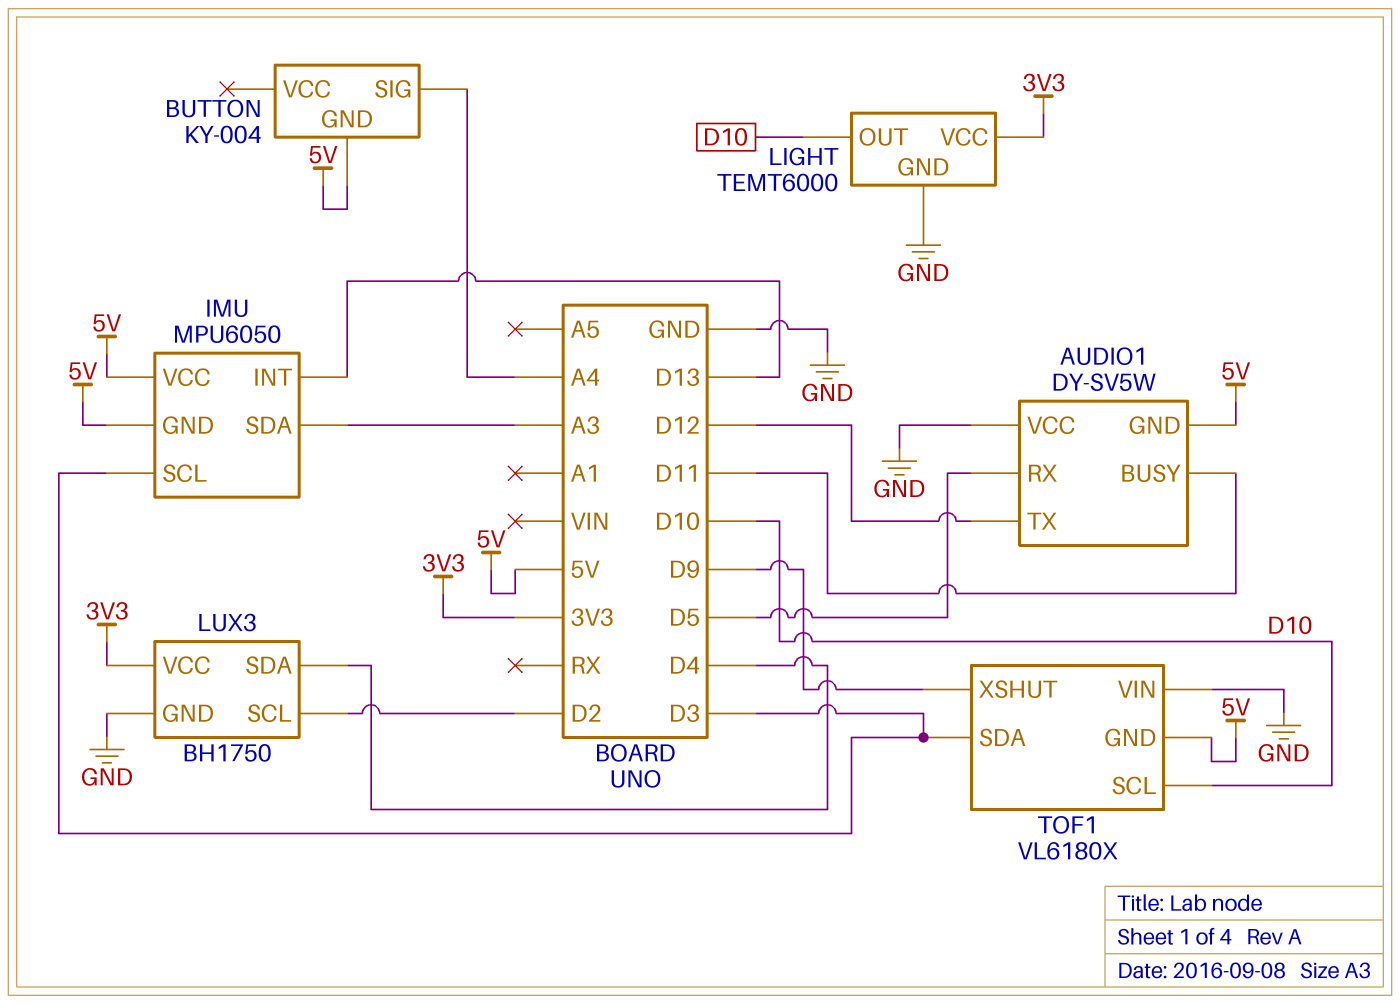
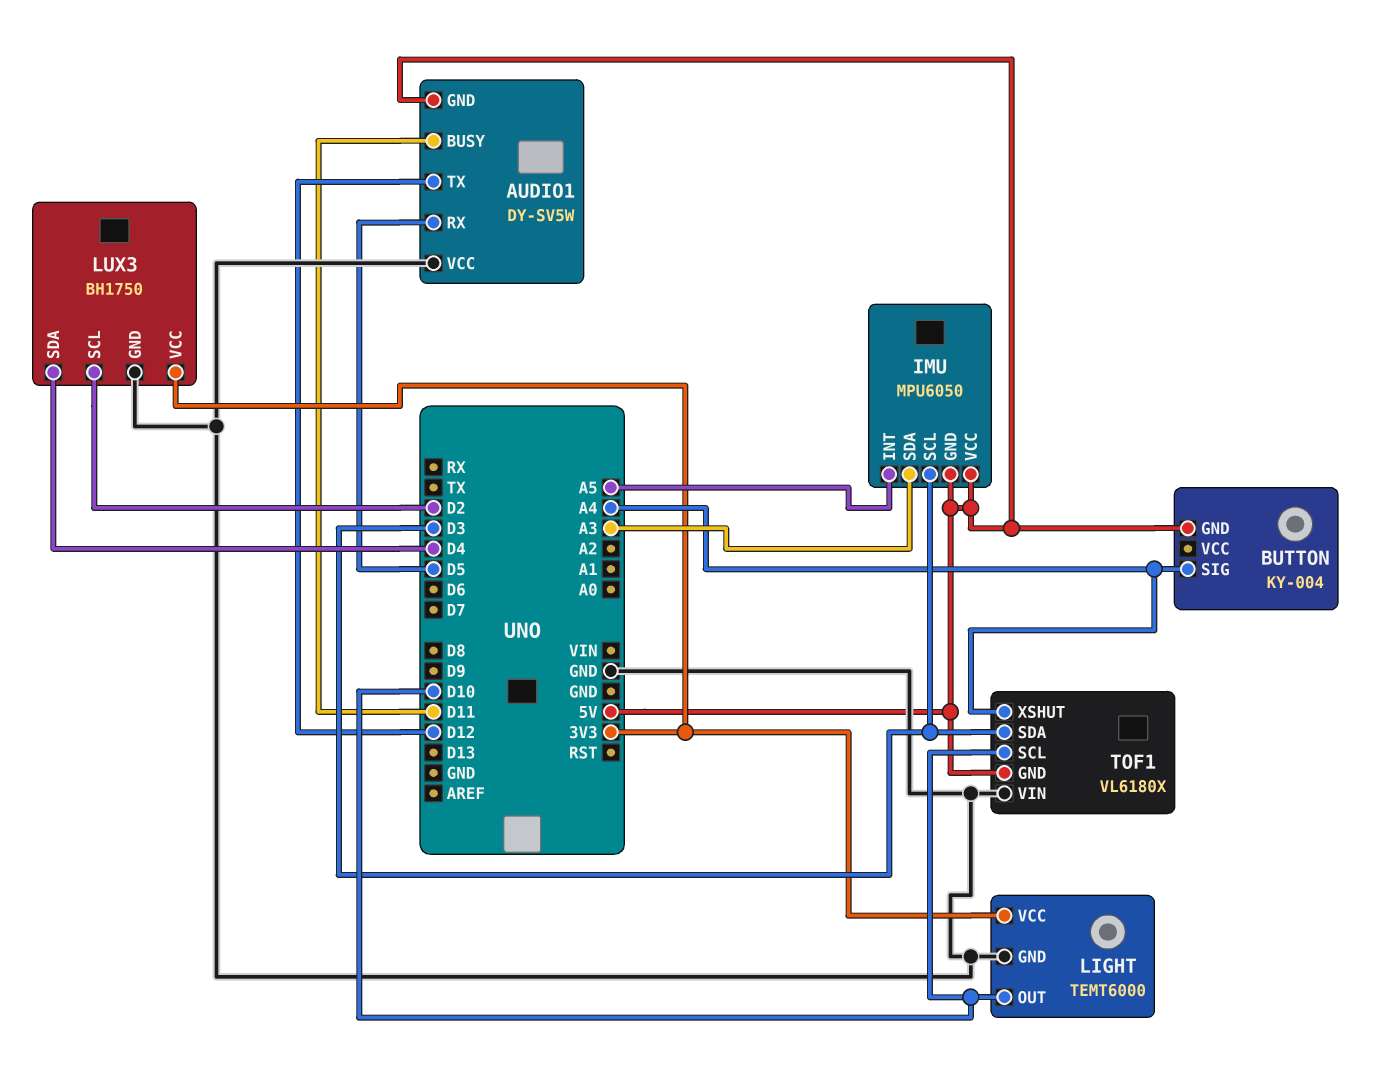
IMU pin INT: D13 -> A5
TOF1 pin XSHUT: D9 -> A4

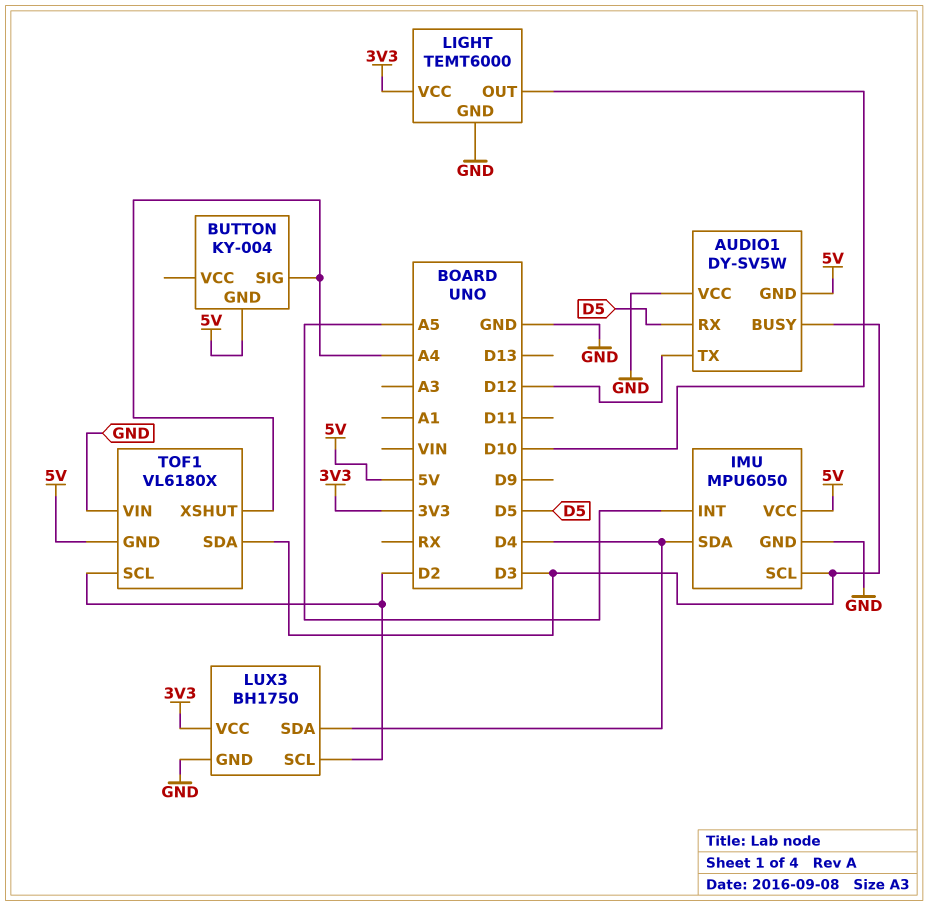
AUDIO1 pin BUSY: D11 -> D3
IMU pin GND: 5V -> GND
IMU pin SDA: A3 -> D4
TOF1 pin SCL: D10 -> D2

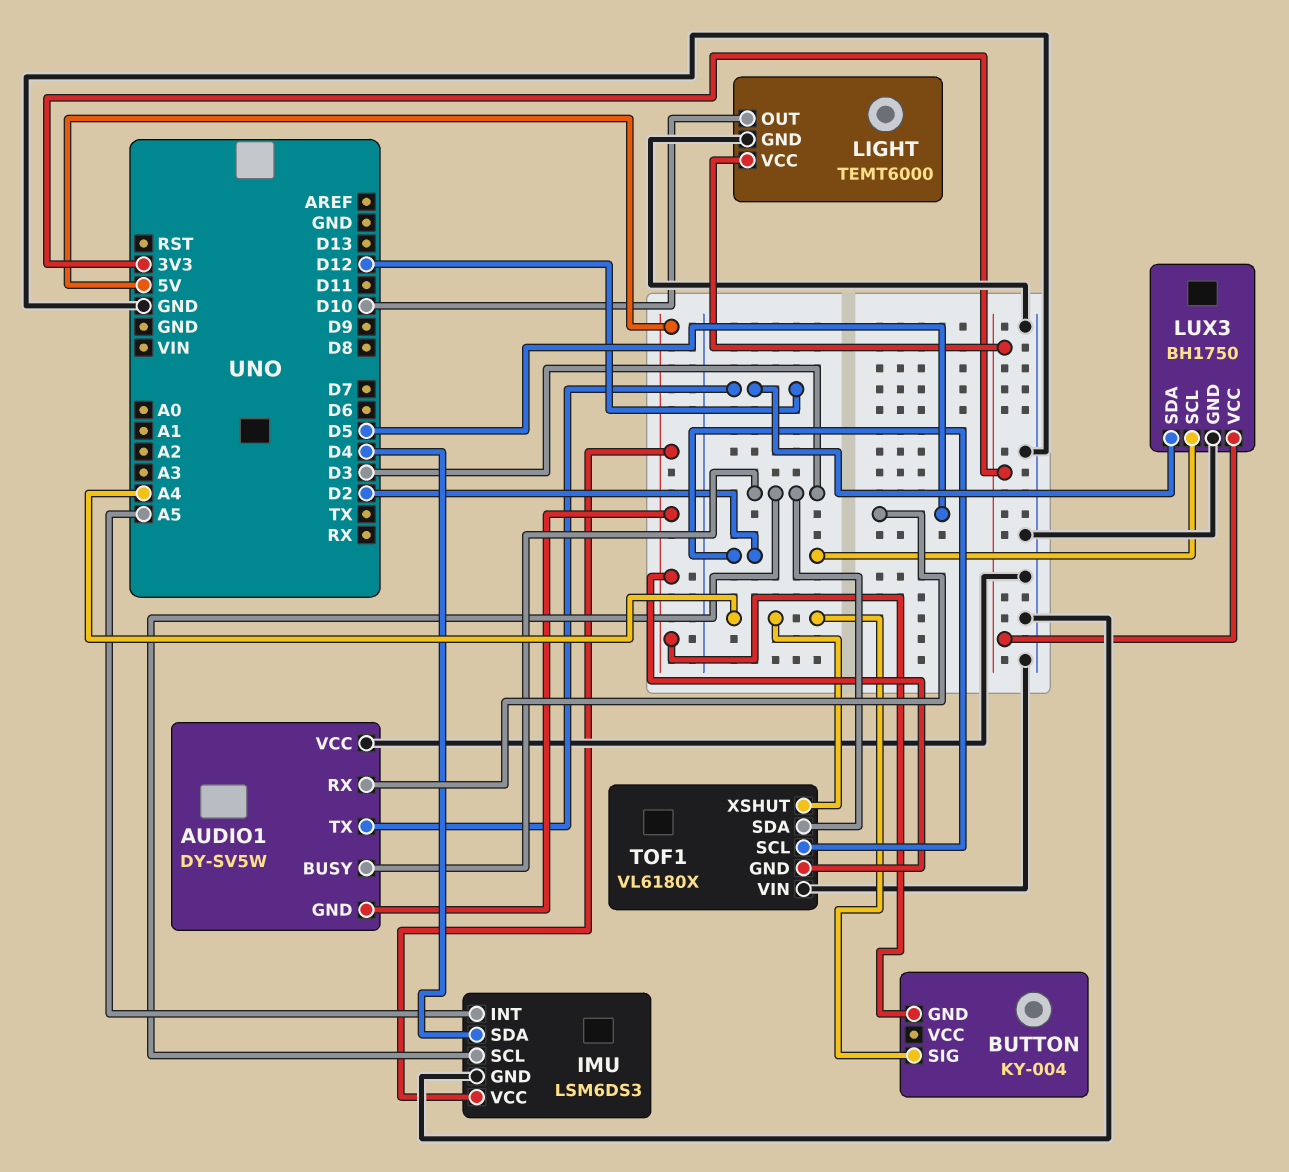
IMU: MPU6050 -> LSM6DS3
LUX3 pin SDA: D4 -> D12

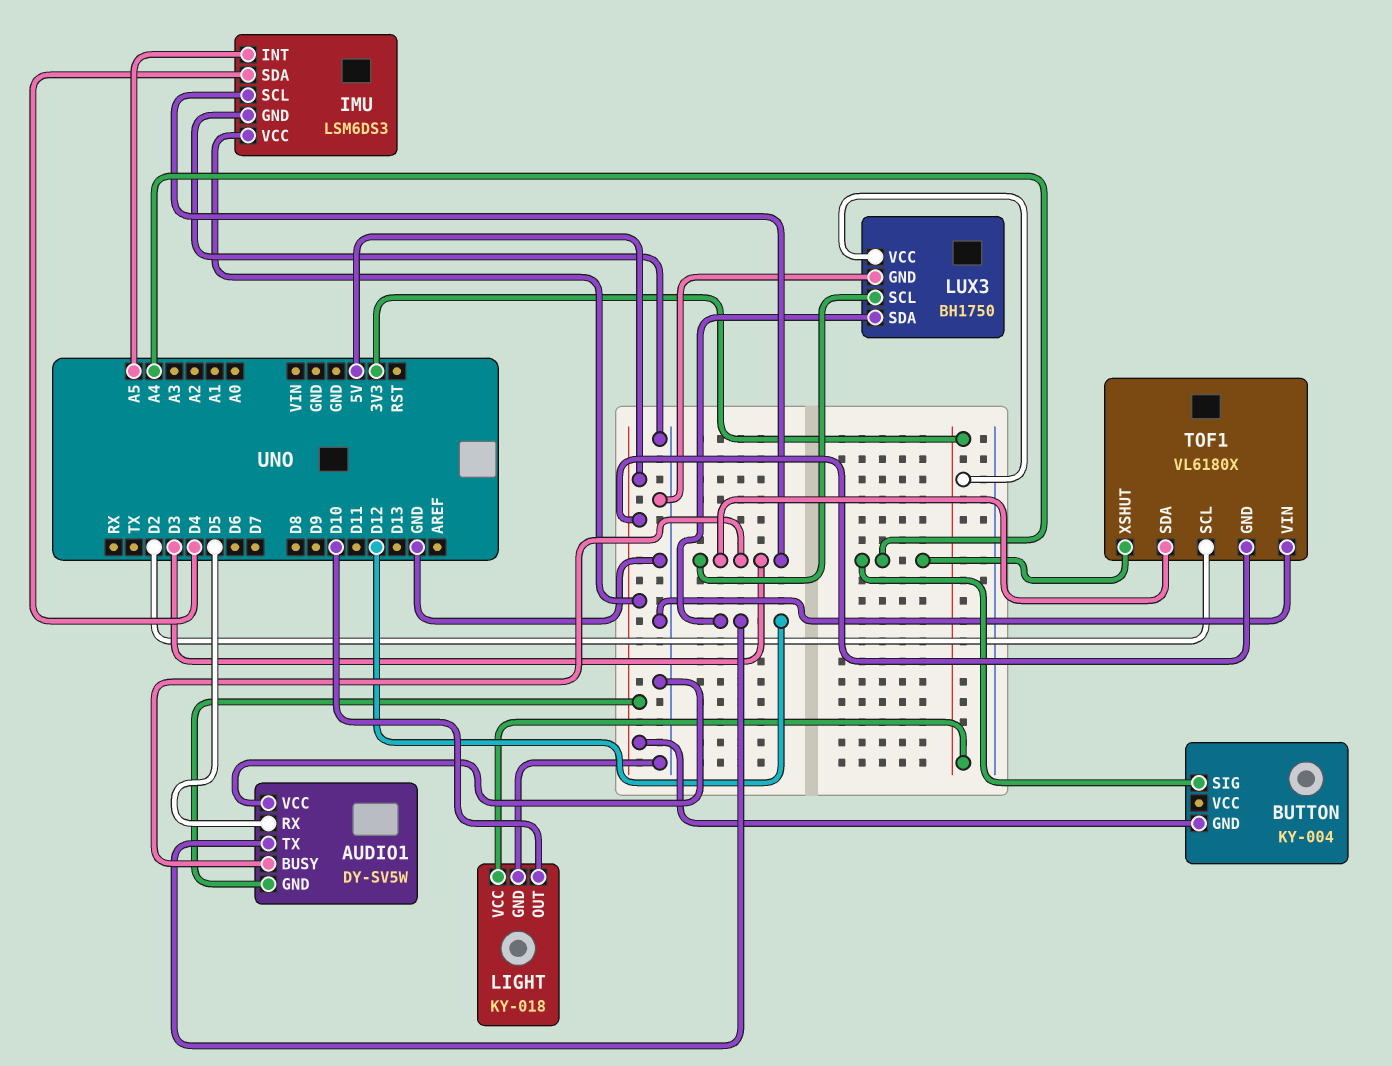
LIGHT: TEMT6000 -> KY-018
LUX3 pin SCL: D2 -> D3

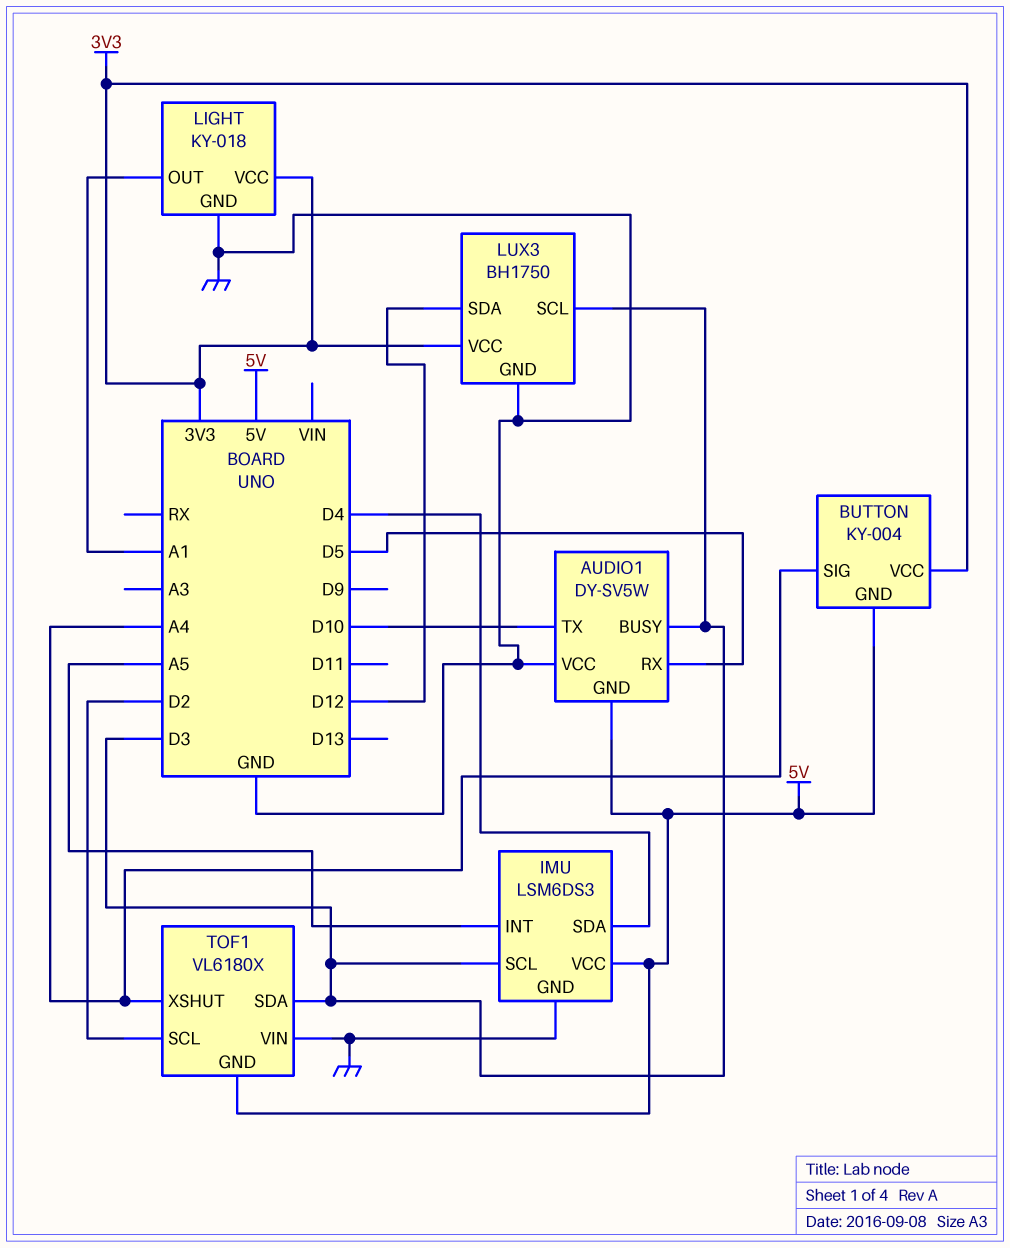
AUDIO1 pin TX: D12 -> D10
BUTTON pin VCC: none -> 3V3
LIGHT pin OUT: D10 -> A1

